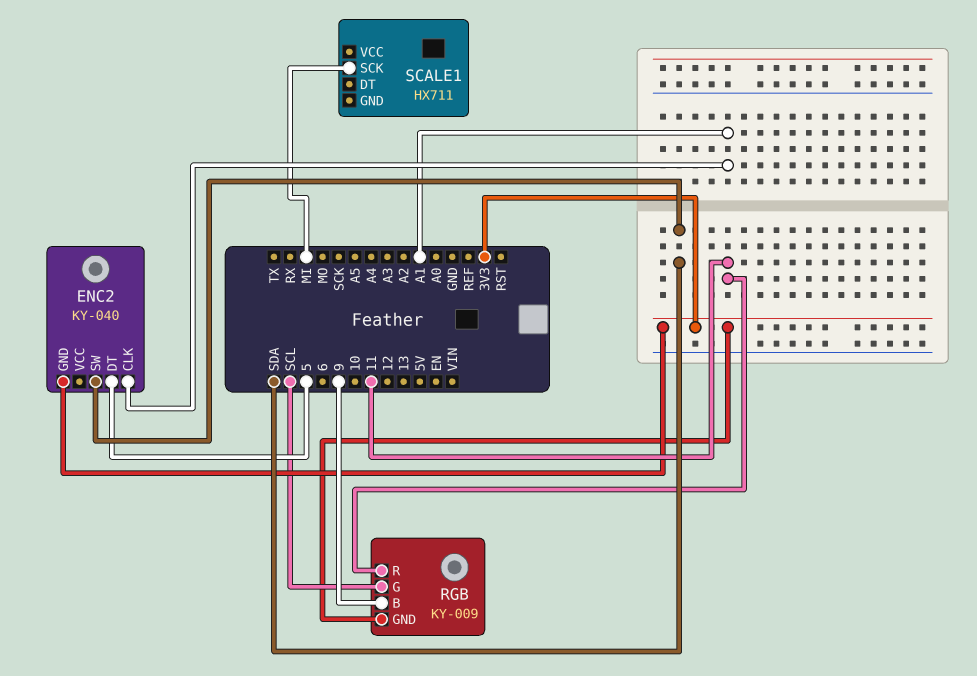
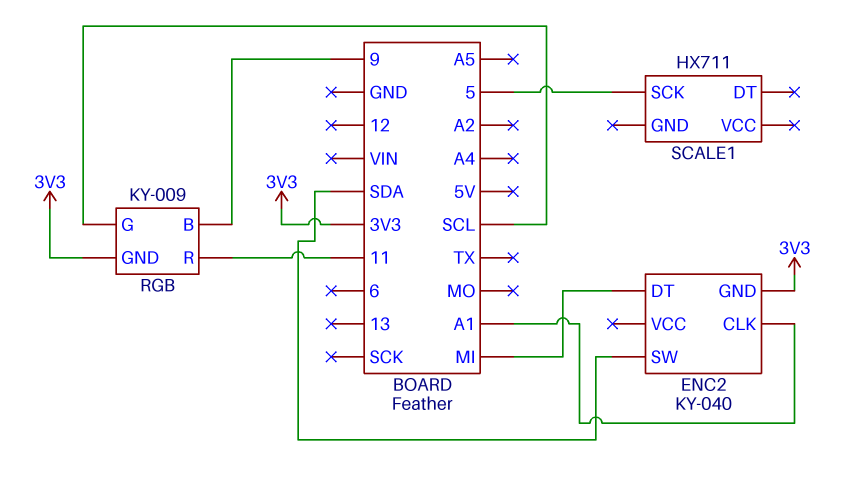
ENC2 pin DT: 5 -> MI
SCALE1 pin SCK: MI -> 5

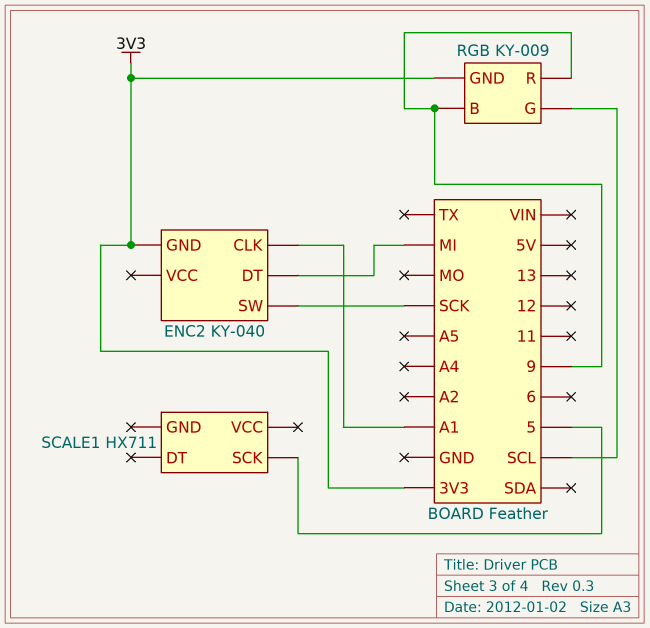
ENC2 pin SW: SDA -> SCK
RGB pin R: 11 -> 9

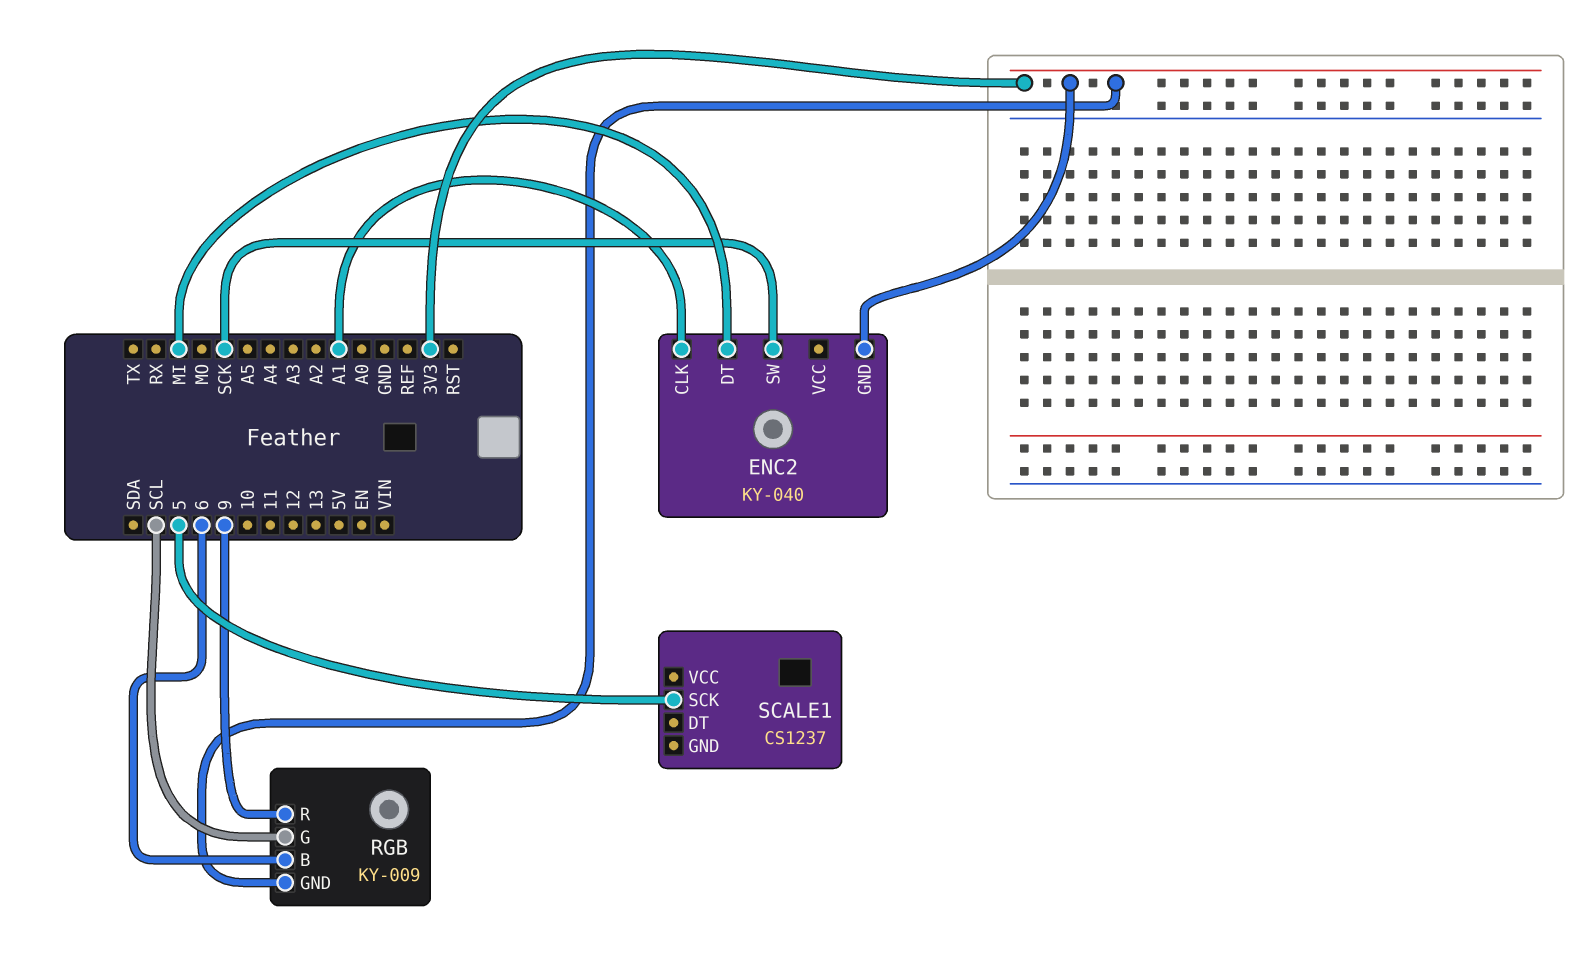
RGB pin B: 9 -> 6
SCALE1: HX711 -> CS1237

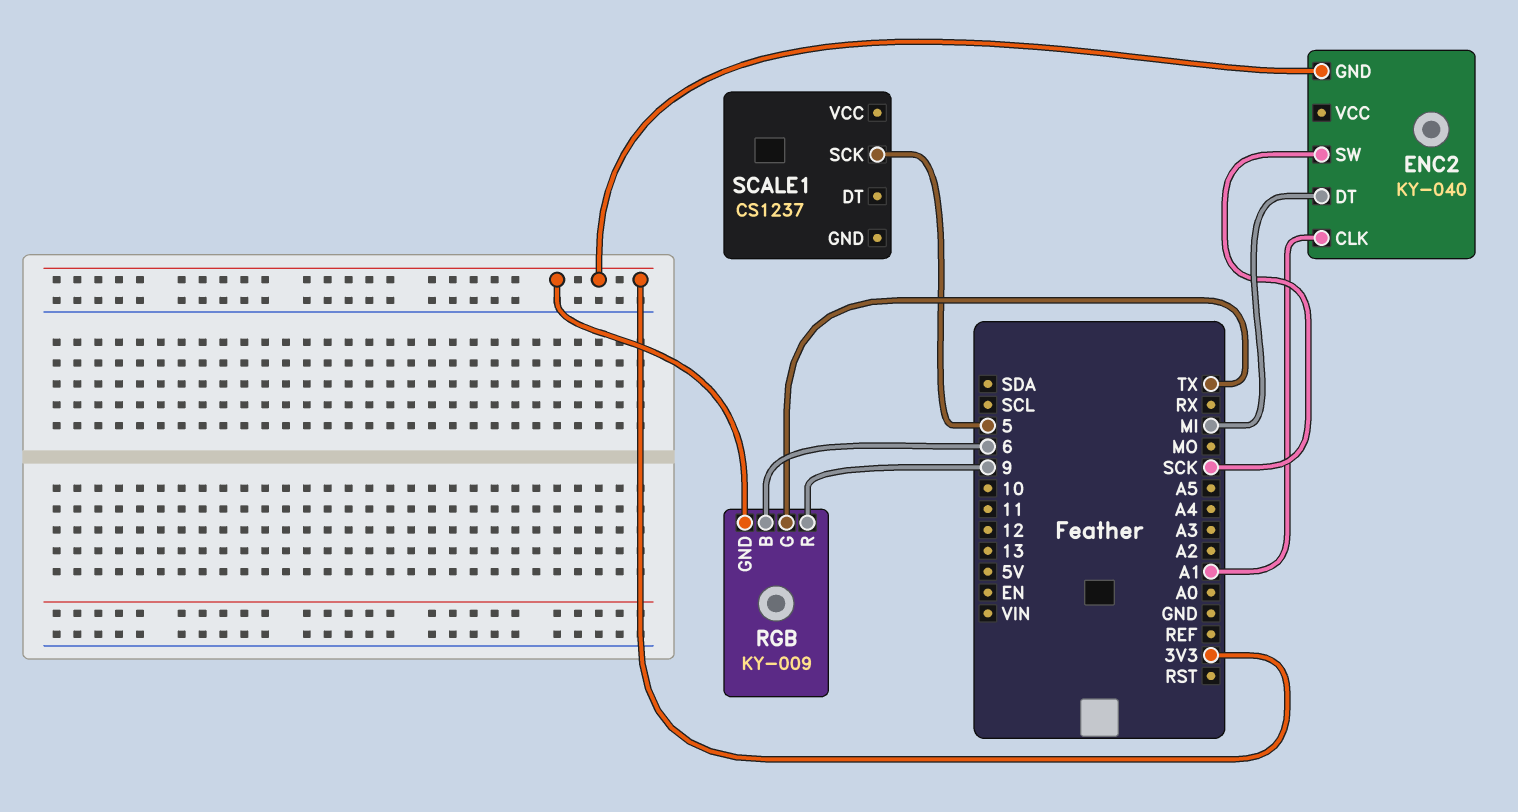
RGB pin G: SCL -> TX

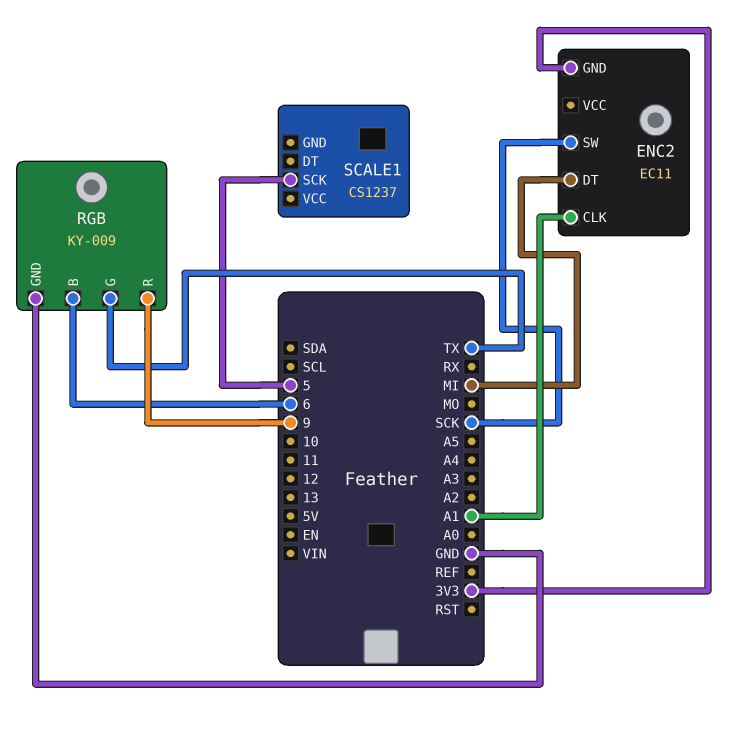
ENC2: KY-040 -> EC11
RGB pin GND: 3V3 -> GND

